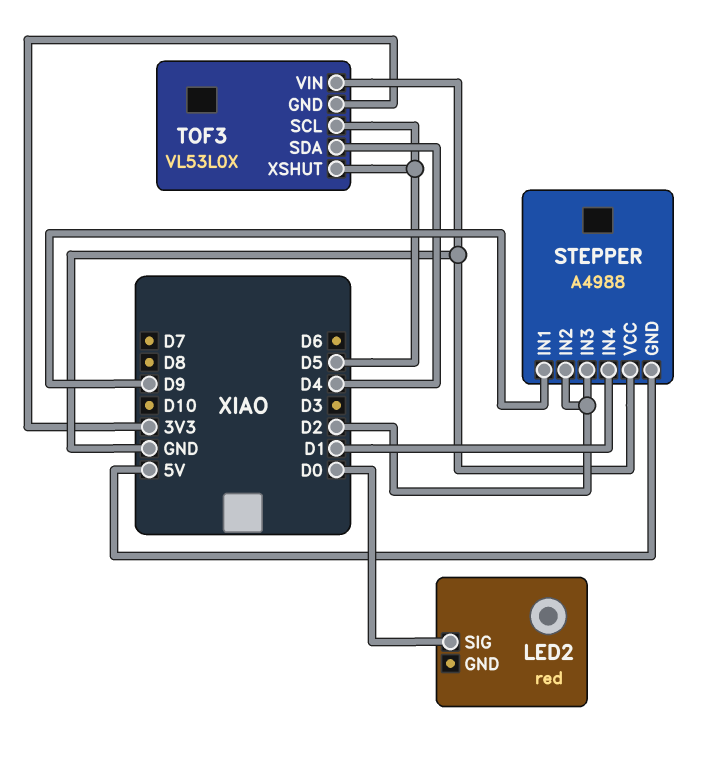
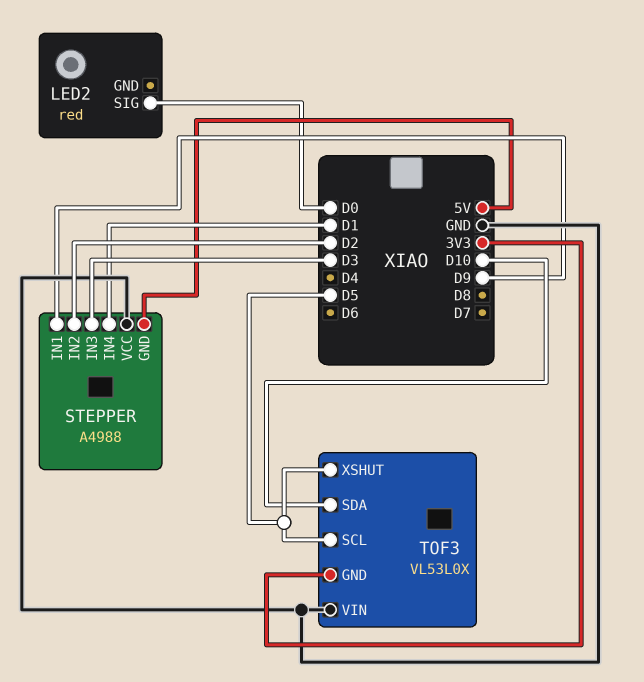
STEPPER pin IN3: D2 -> D3
TOF3 pin SDA: D4 -> D10

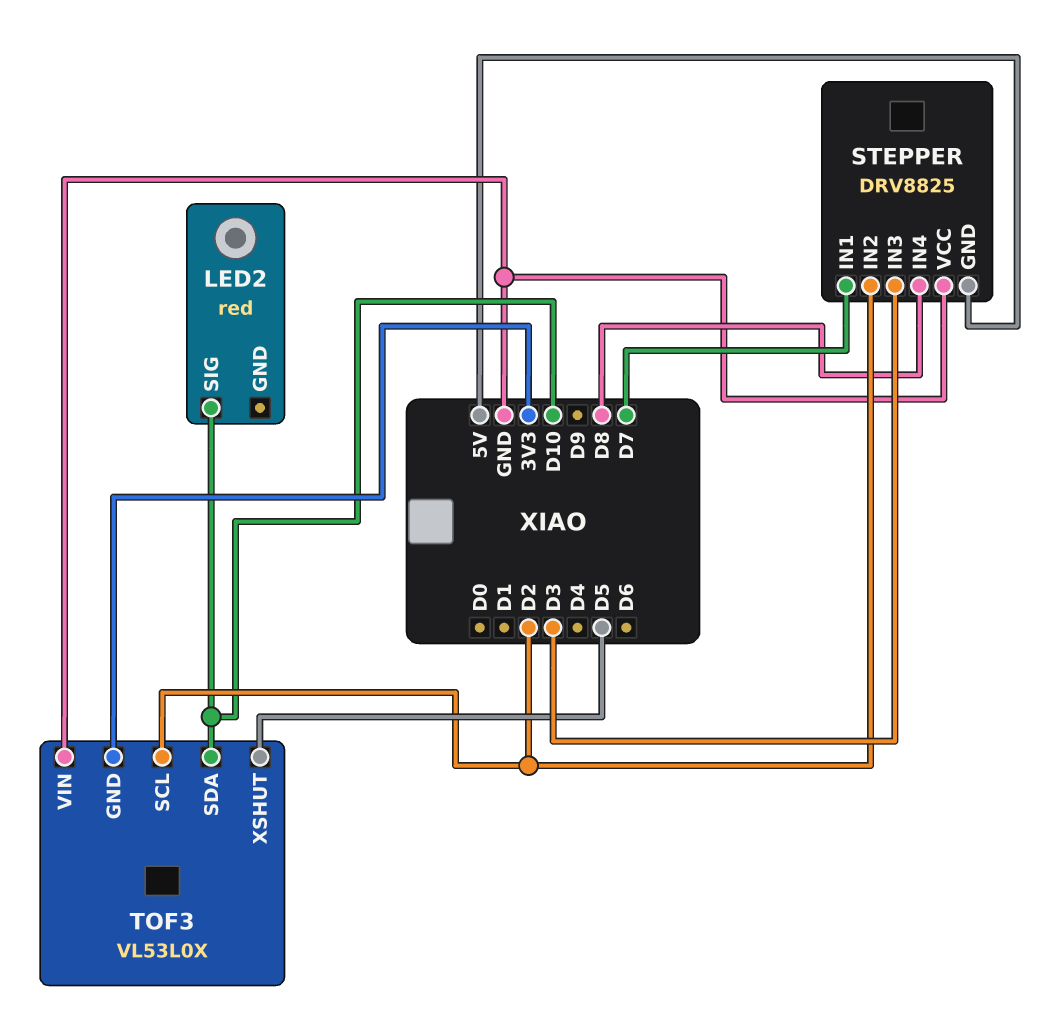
LED2 pin SIG: D0 -> D10
STEPPER: A4988 -> DRV8825
STEPPER pin IN1: D9 -> D7
STEPPER pin IN4: D1 -> D8
TOF3 pin SCL: D5 -> D2

